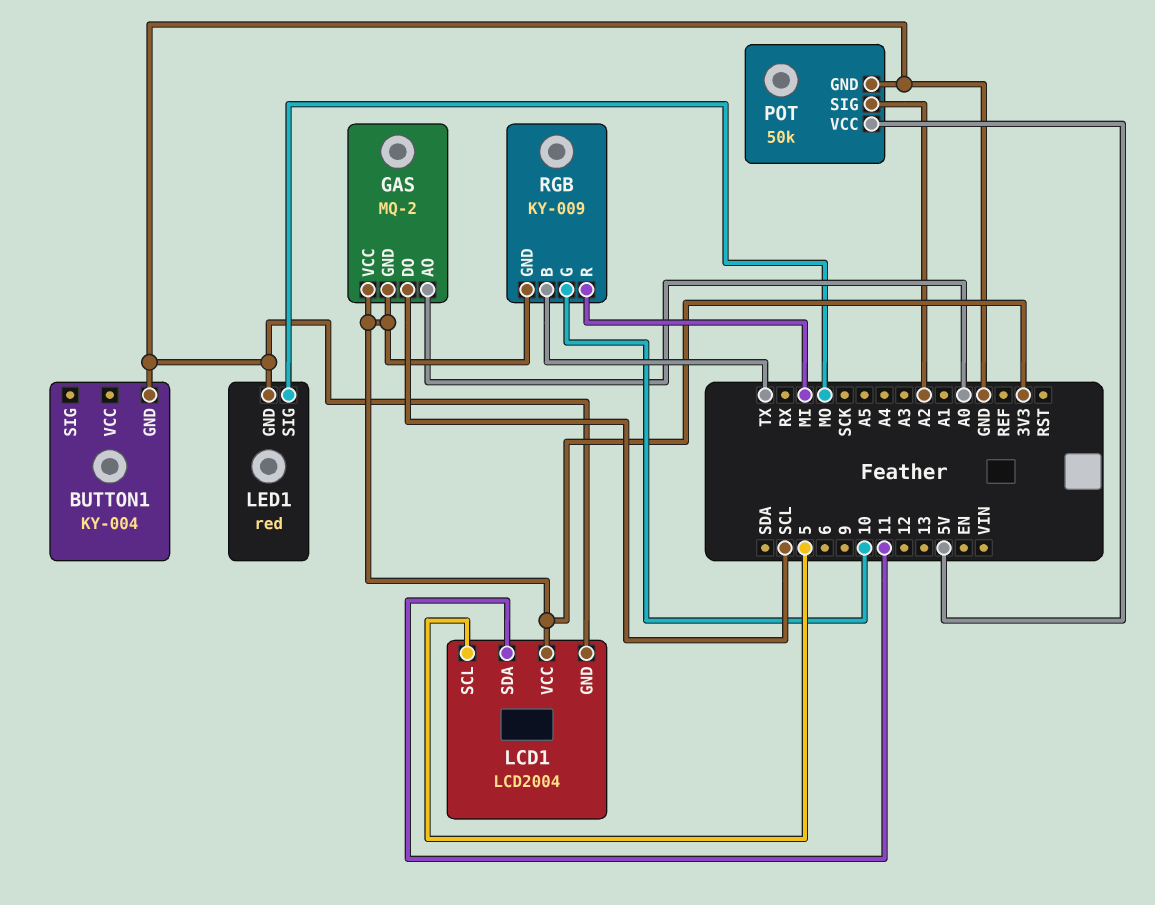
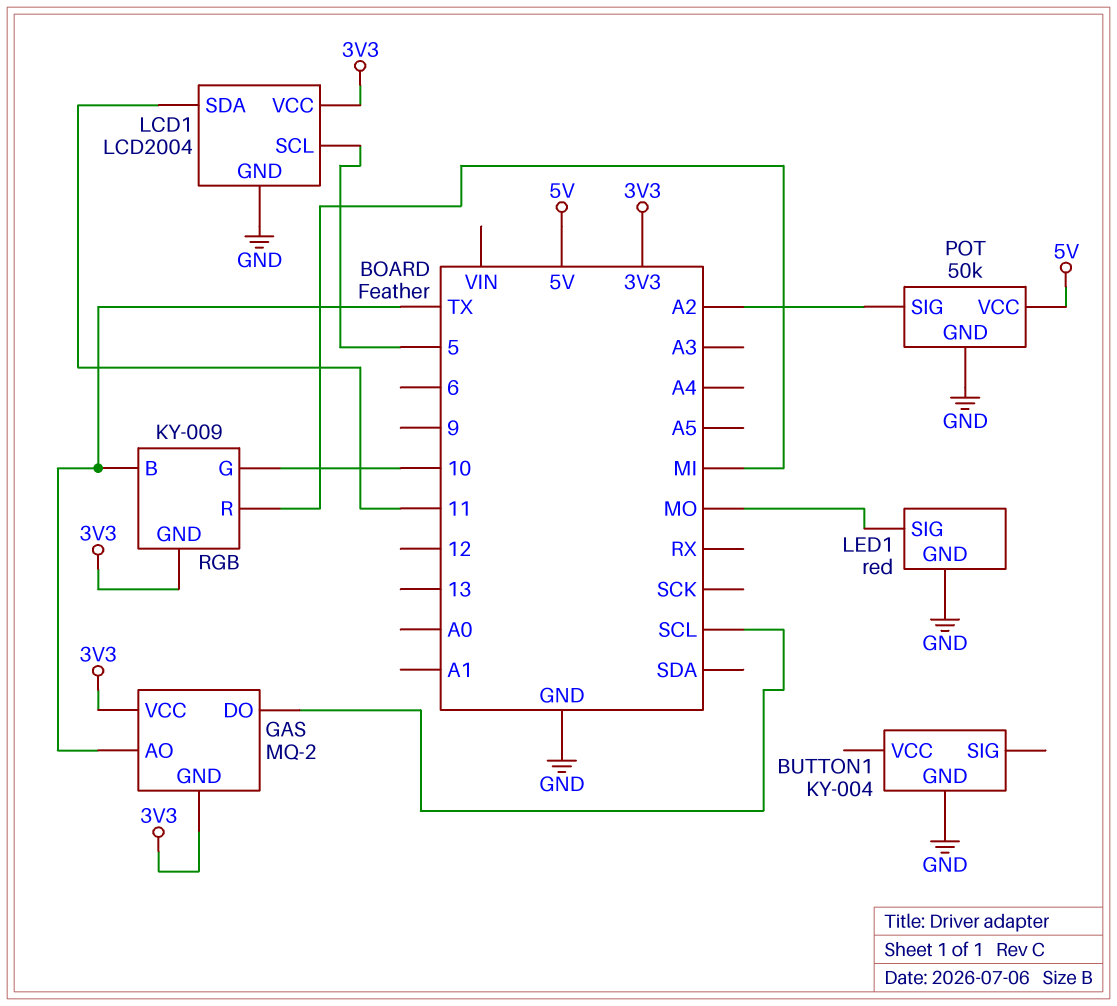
GAS pin AO: A0 -> TX

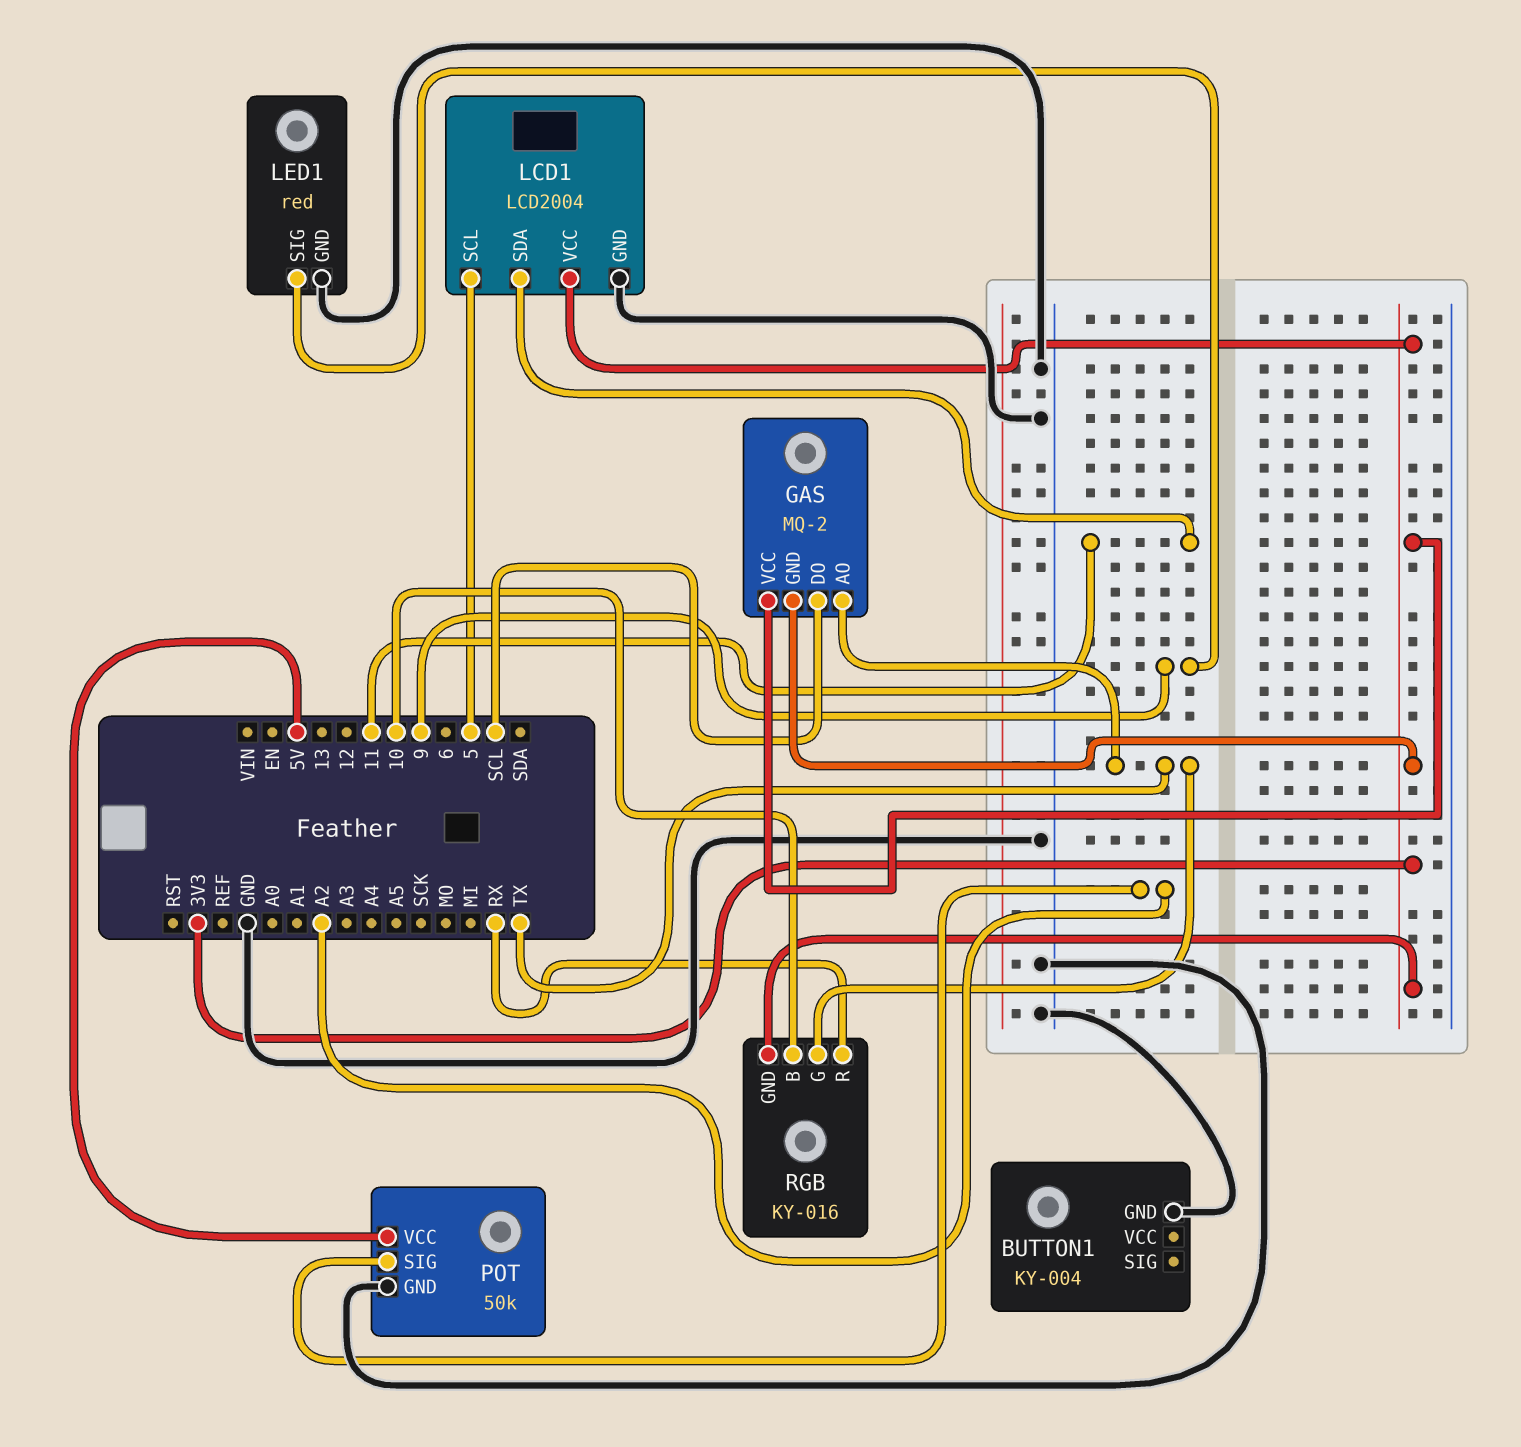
LED1 pin SIG: MO -> 9
RGB: KY-009 -> KY-016
RGB pin B: TX -> 10
RGB pin G: 10 -> TX
RGB pin R: MI -> RX

